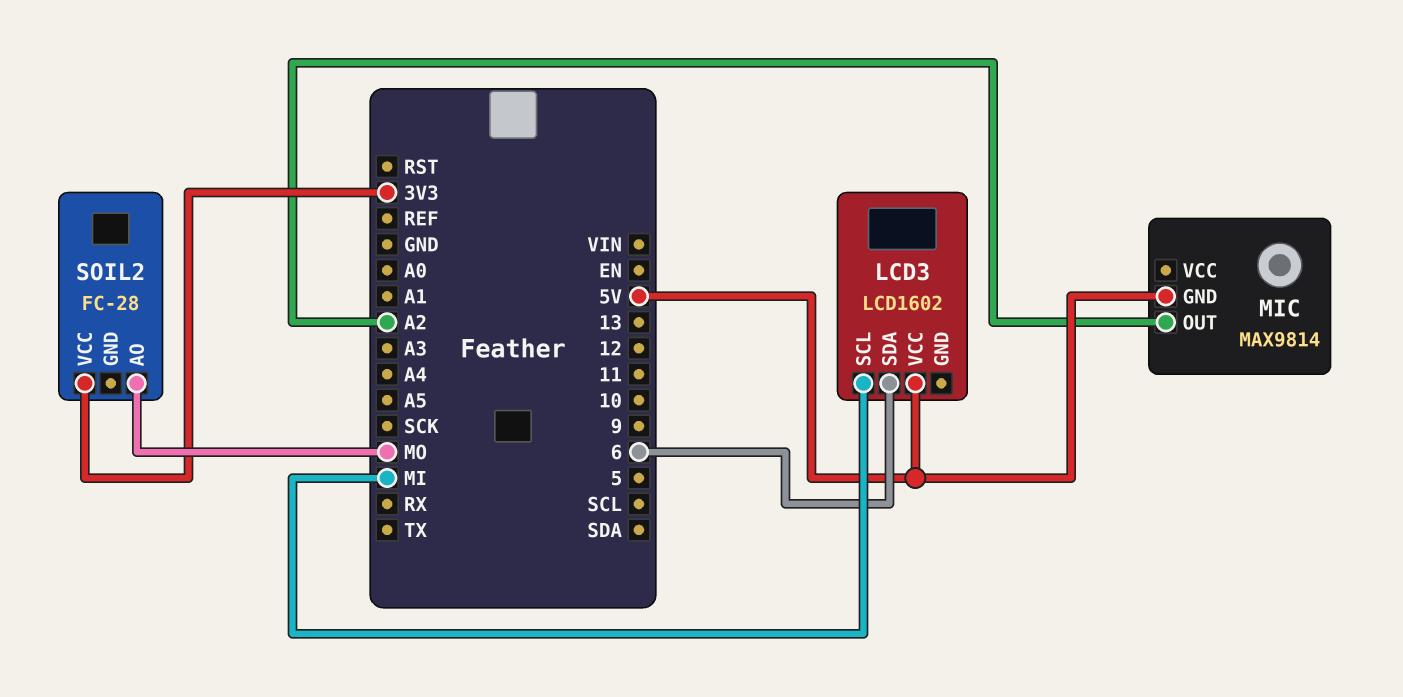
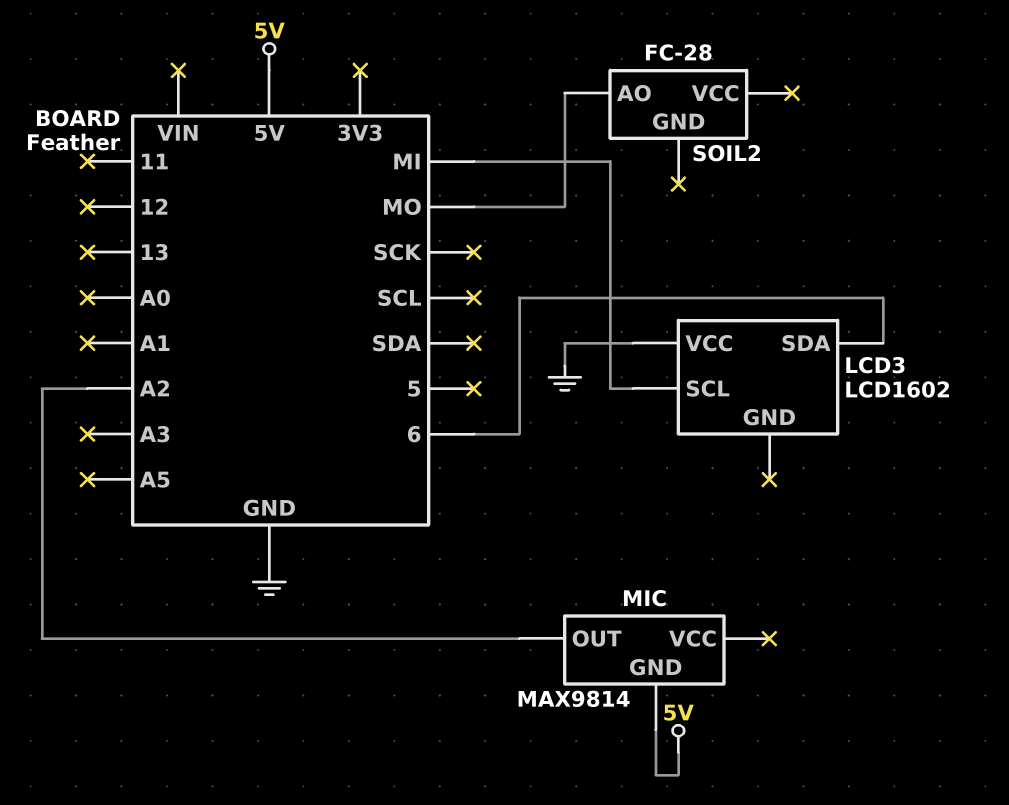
LCD3 pin VCC: 5V -> GND
SOIL2 pin VCC: 3V3 -> none

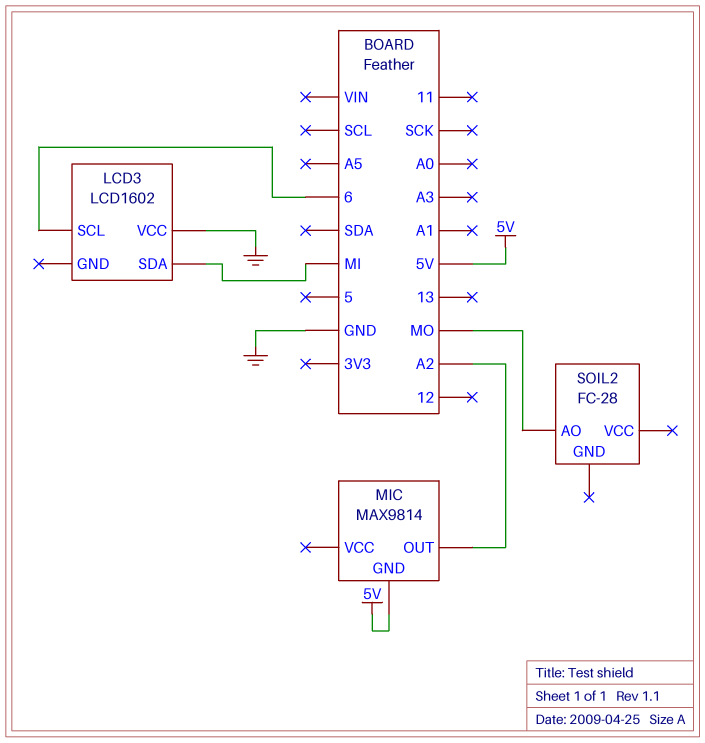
LCD3 pin SCL: MI -> 6
LCD3 pin SDA: 6 -> MI

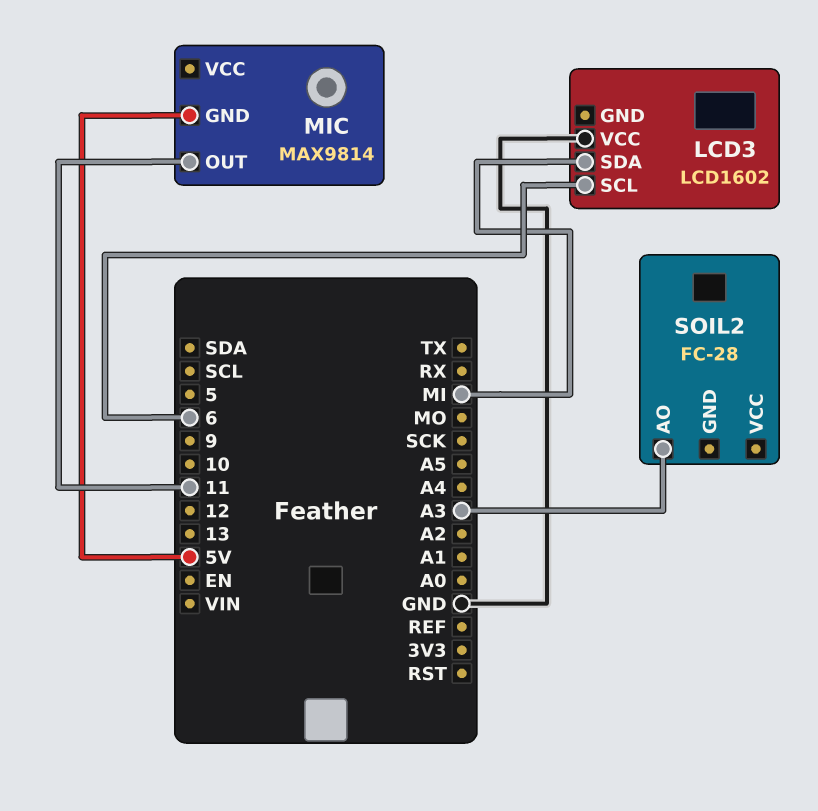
MIC pin OUT: A2 -> 11
SOIL2 pin AO: MO -> A3

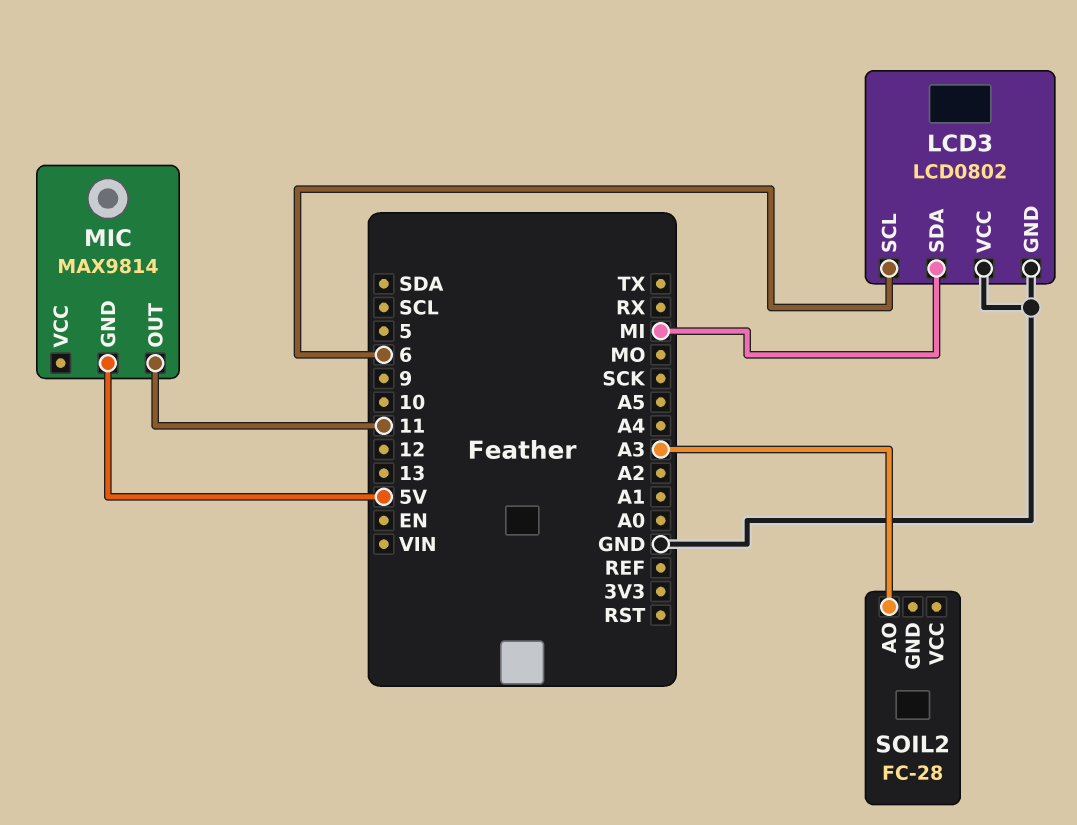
LCD3: LCD1602 -> LCD0802
LCD3 pin GND: none -> GND

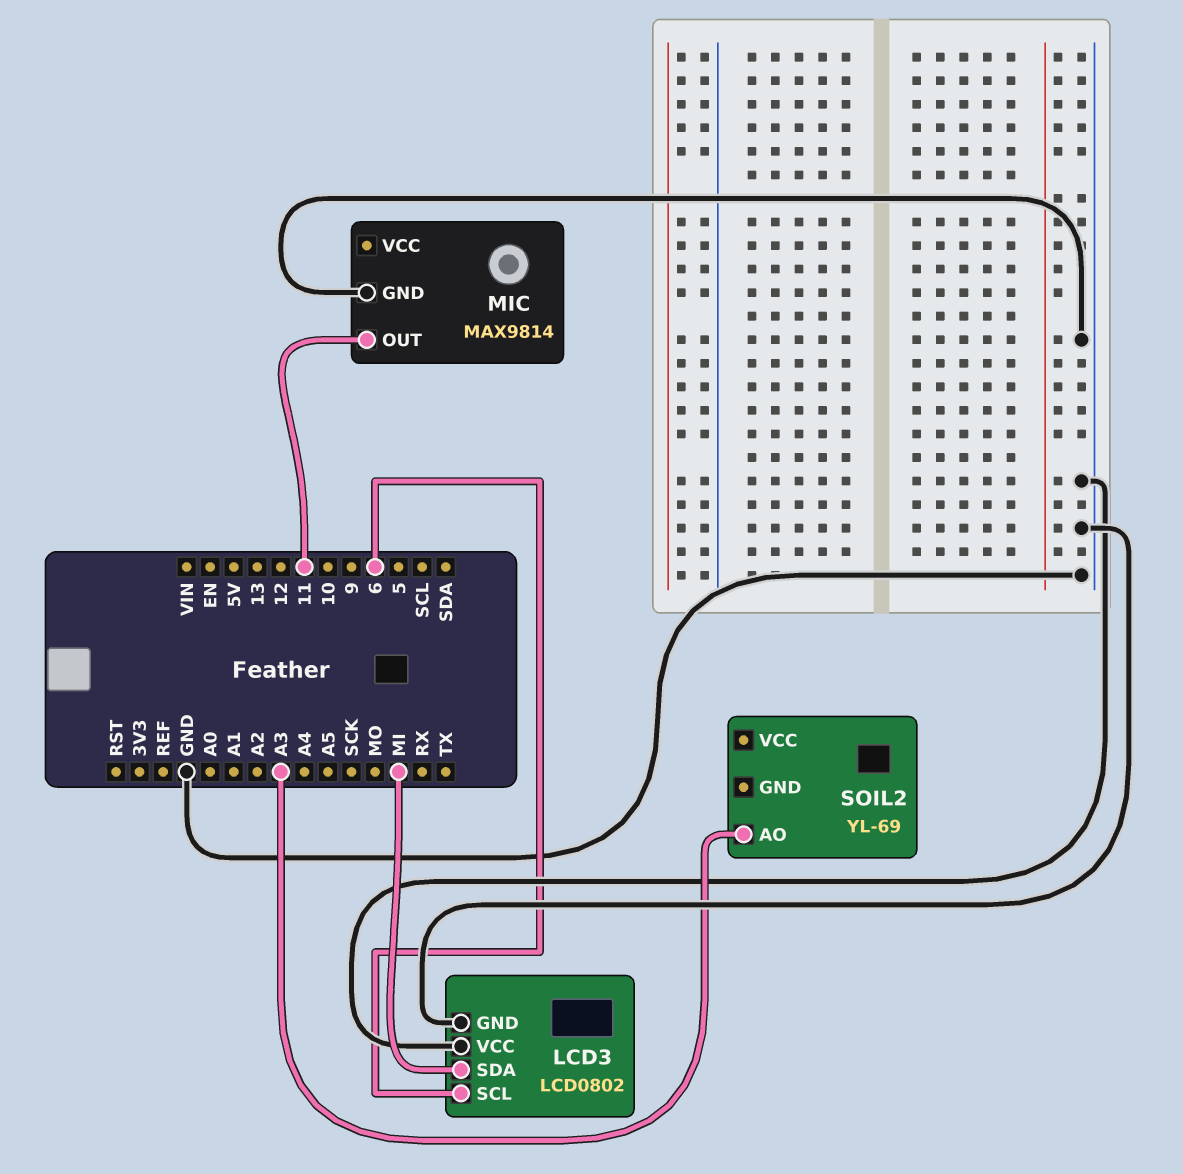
MIC pin GND: 5V -> GND
SOIL2: FC-28 -> YL-69

